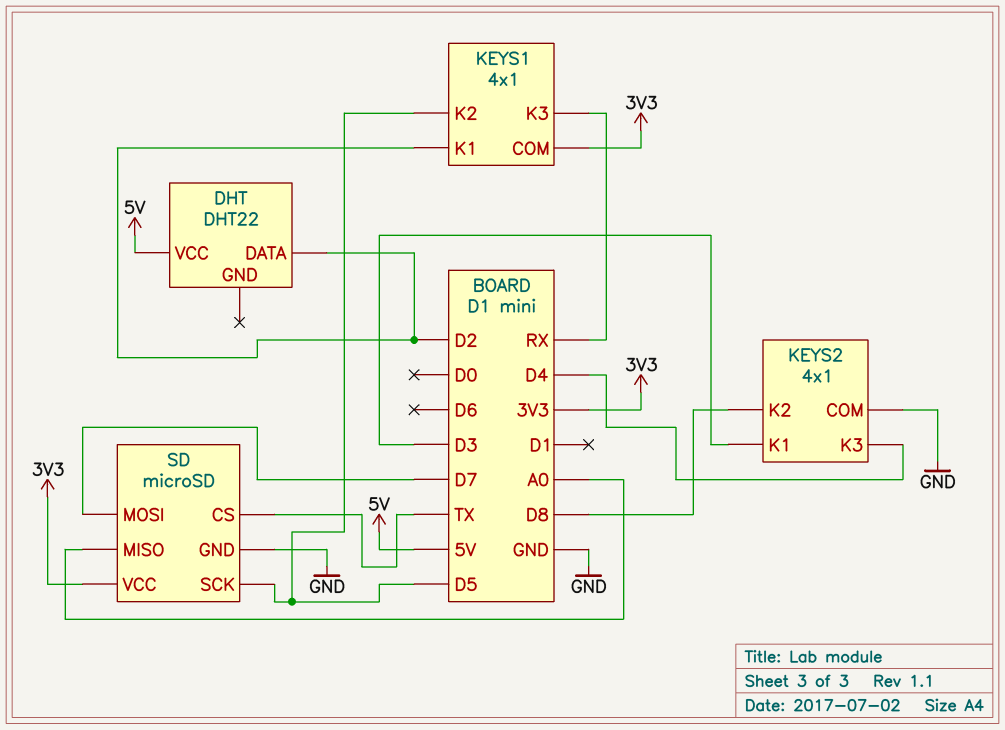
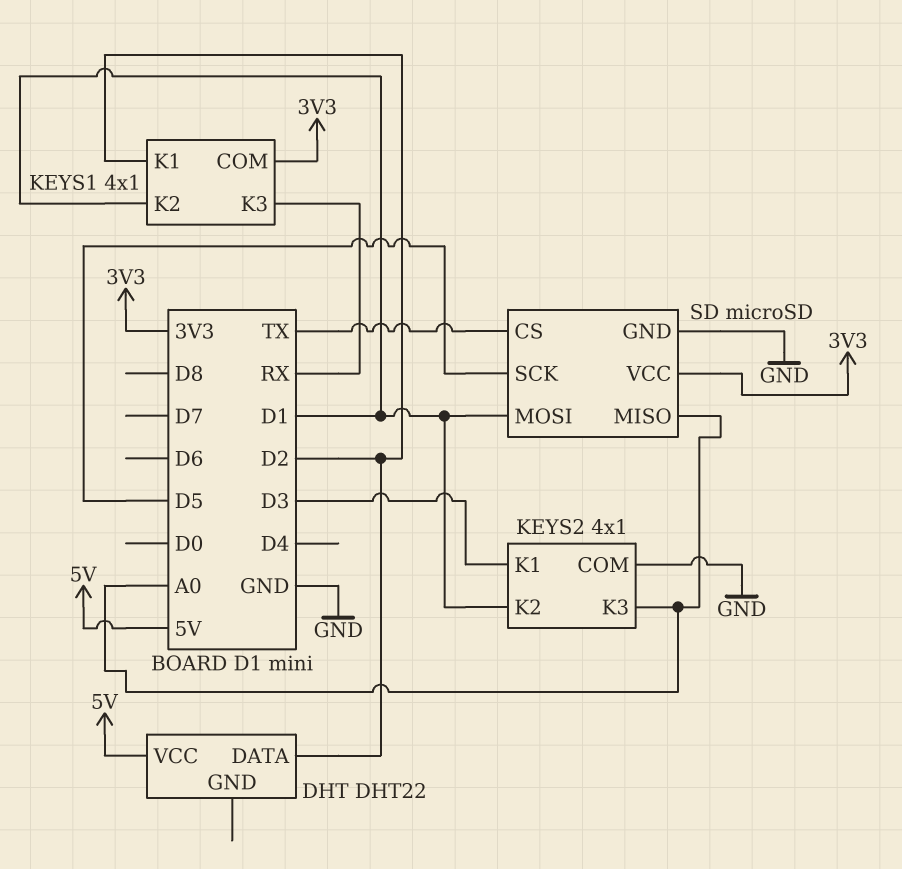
KEYS1 pin K2: D5 -> D1
KEYS2 pin K2: D8 -> D1
KEYS2 pin K3: D4 -> A0
SD pin MOSI: D7 -> D1

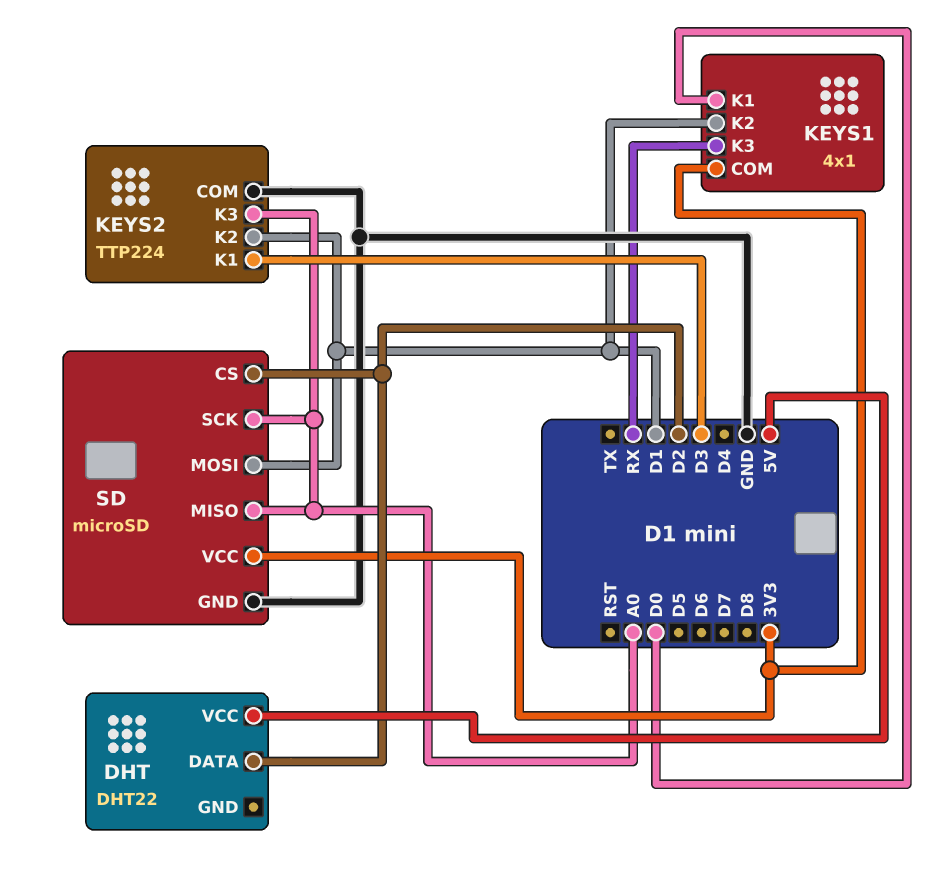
KEYS1 pin K1: D2 -> D0
KEYS2: 4x1 -> TTP224
SD pin CS: TX -> D2
SD pin SCK: D5 -> A0

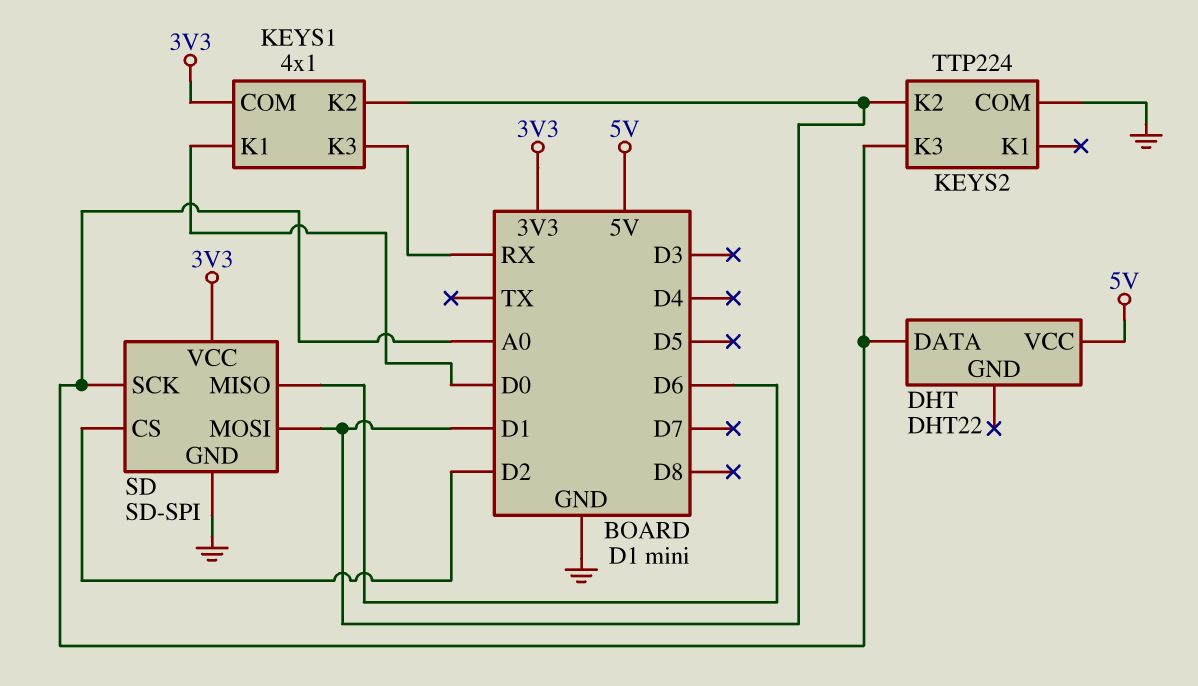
DHT pin DATA: D2 -> A0
KEYS2 pin K1: D3 -> none
SD: microSD -> SD-SPI
SD pin MISO: A0 -> D6

